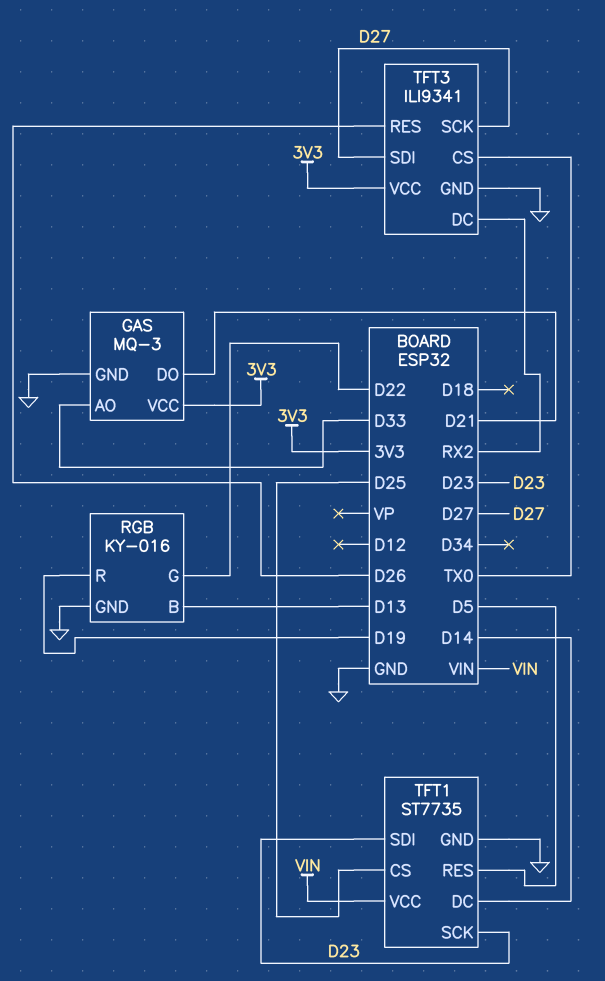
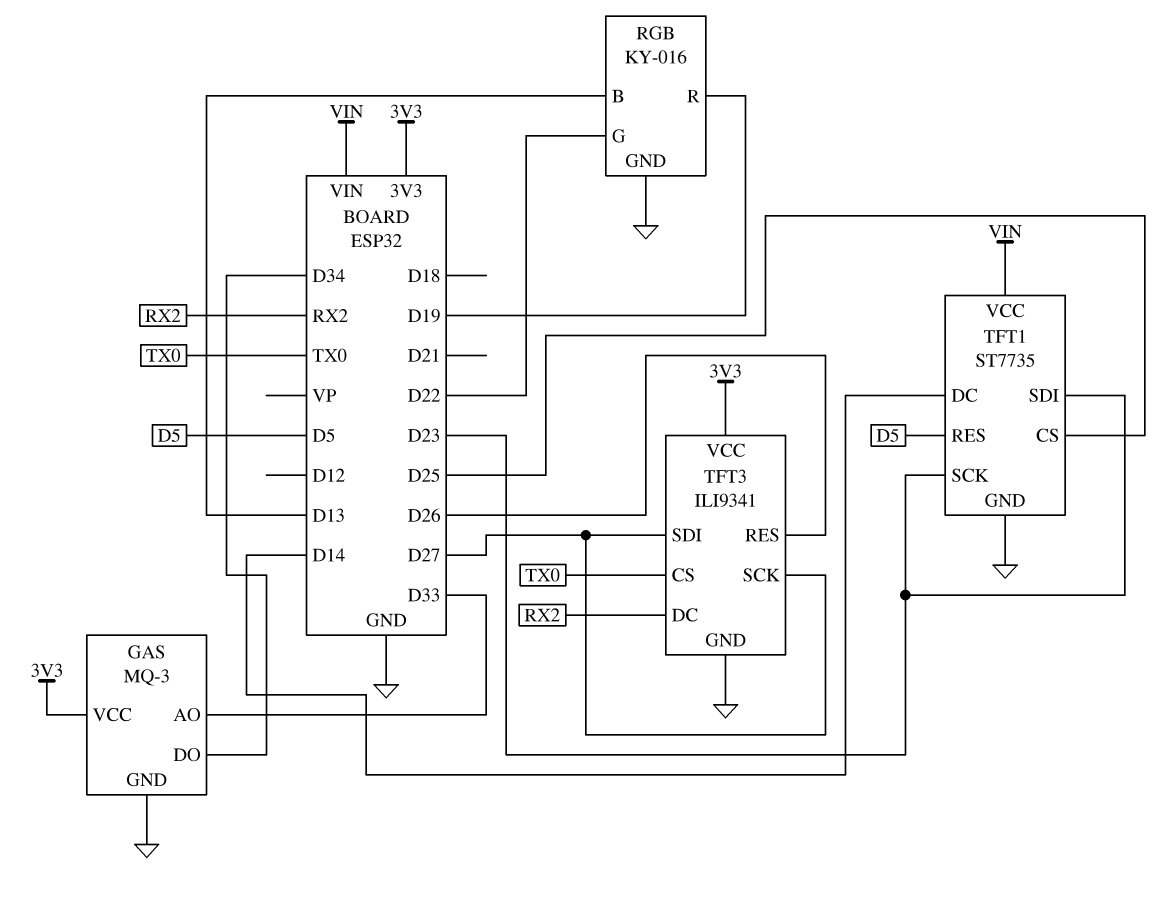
GAS pin DO: D21 -> D34

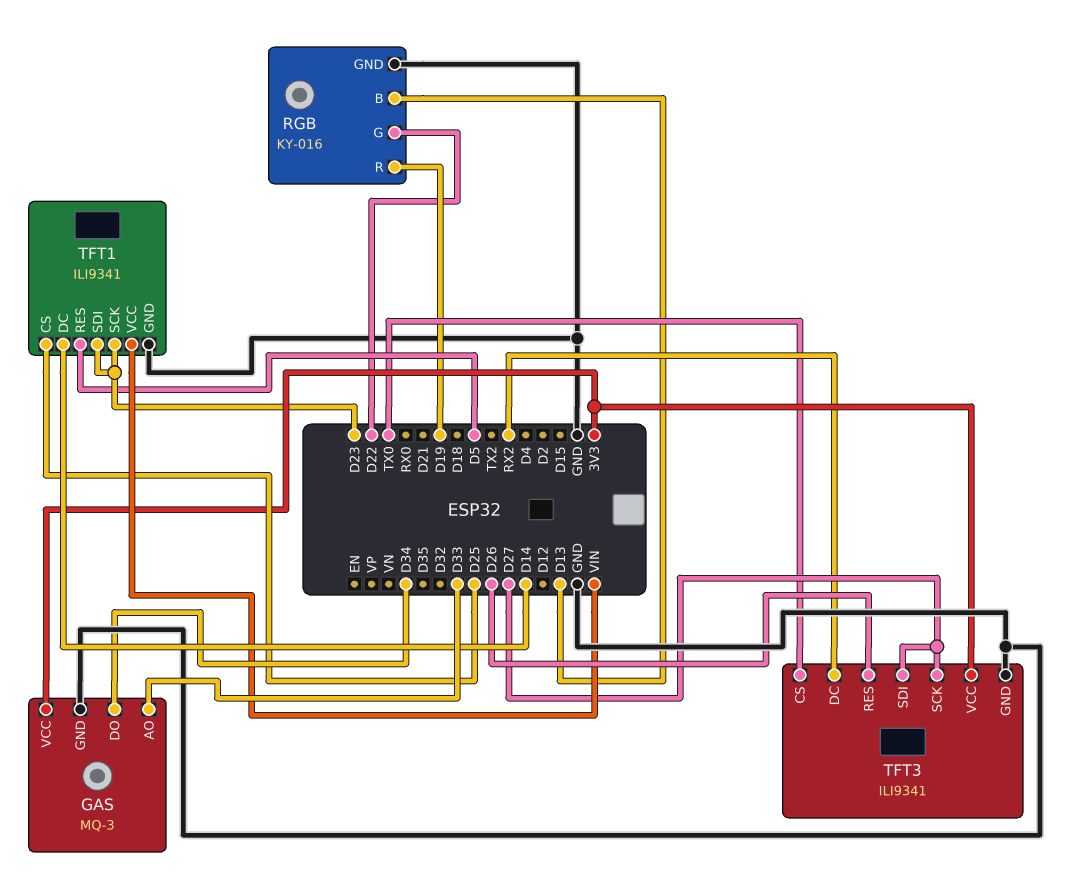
TFT1: ST7735 -> ILI9341

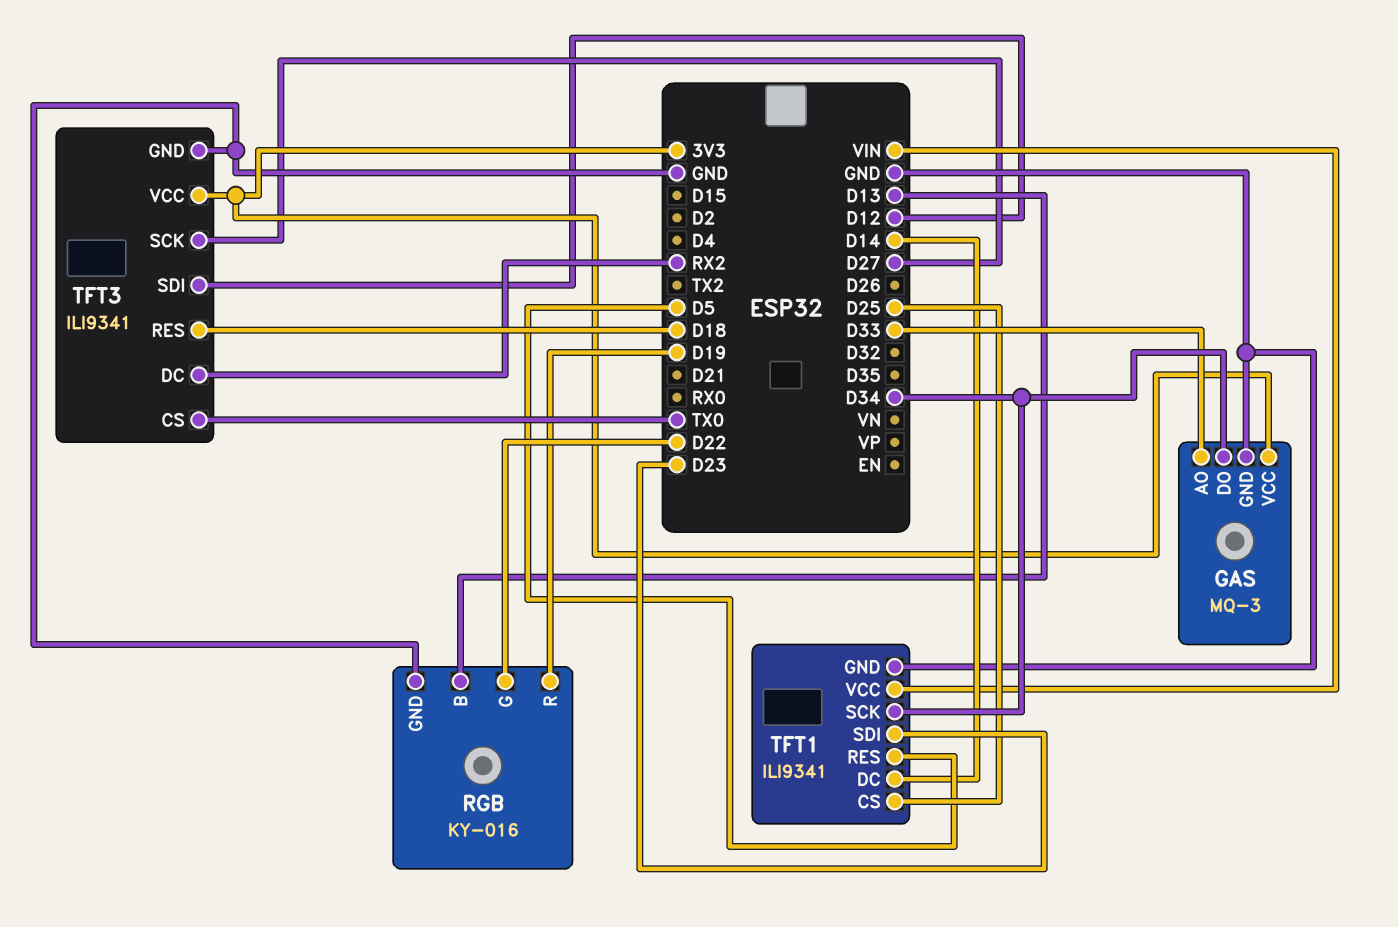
TFT1 pin SCK: D23 -> D34
TFT3 pin RES: D26 -> D18
TFT3 pin SDI: D27 -> D12

